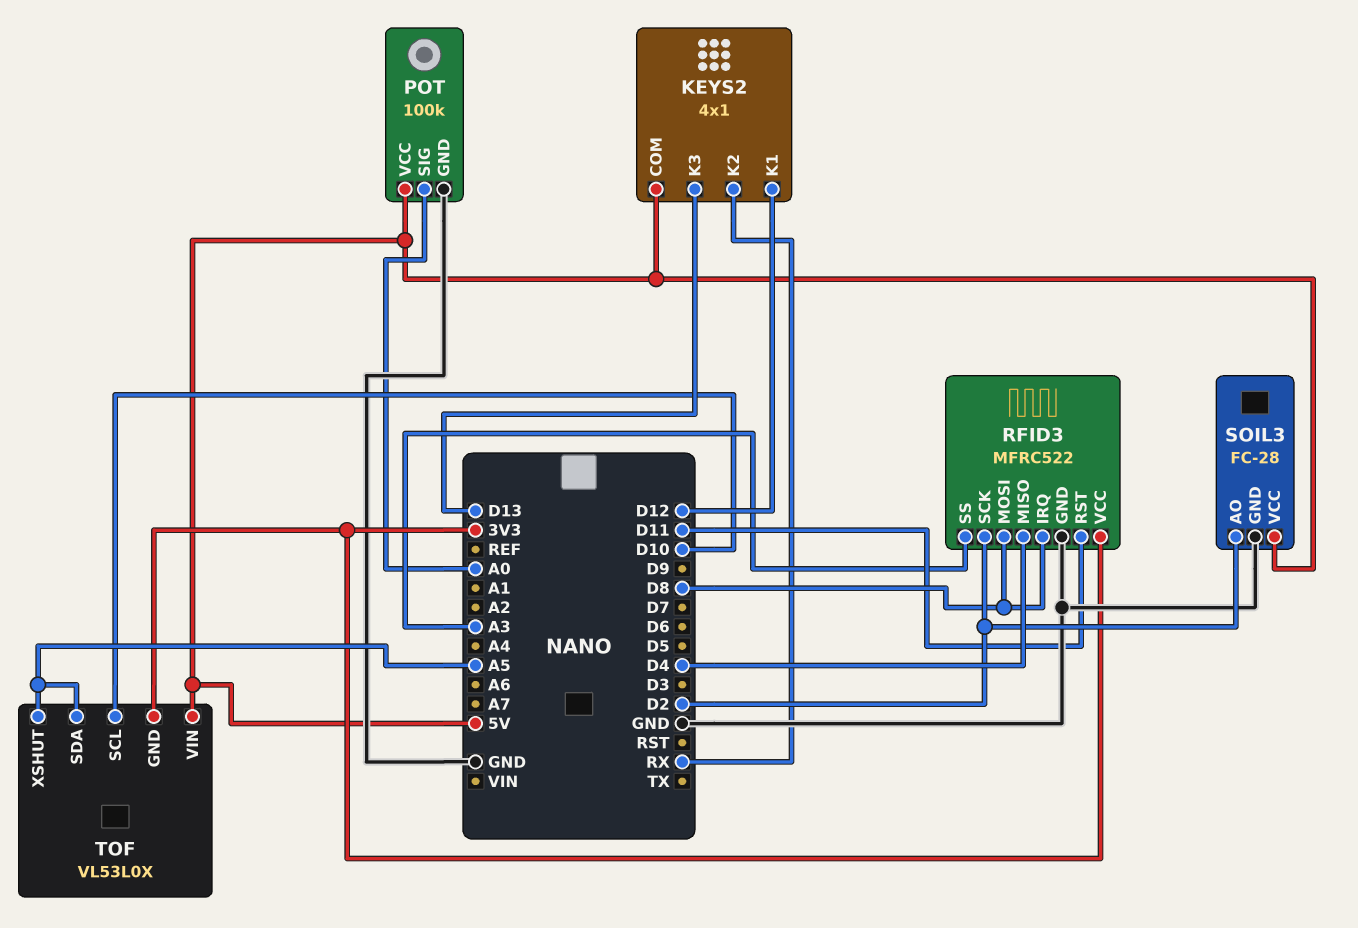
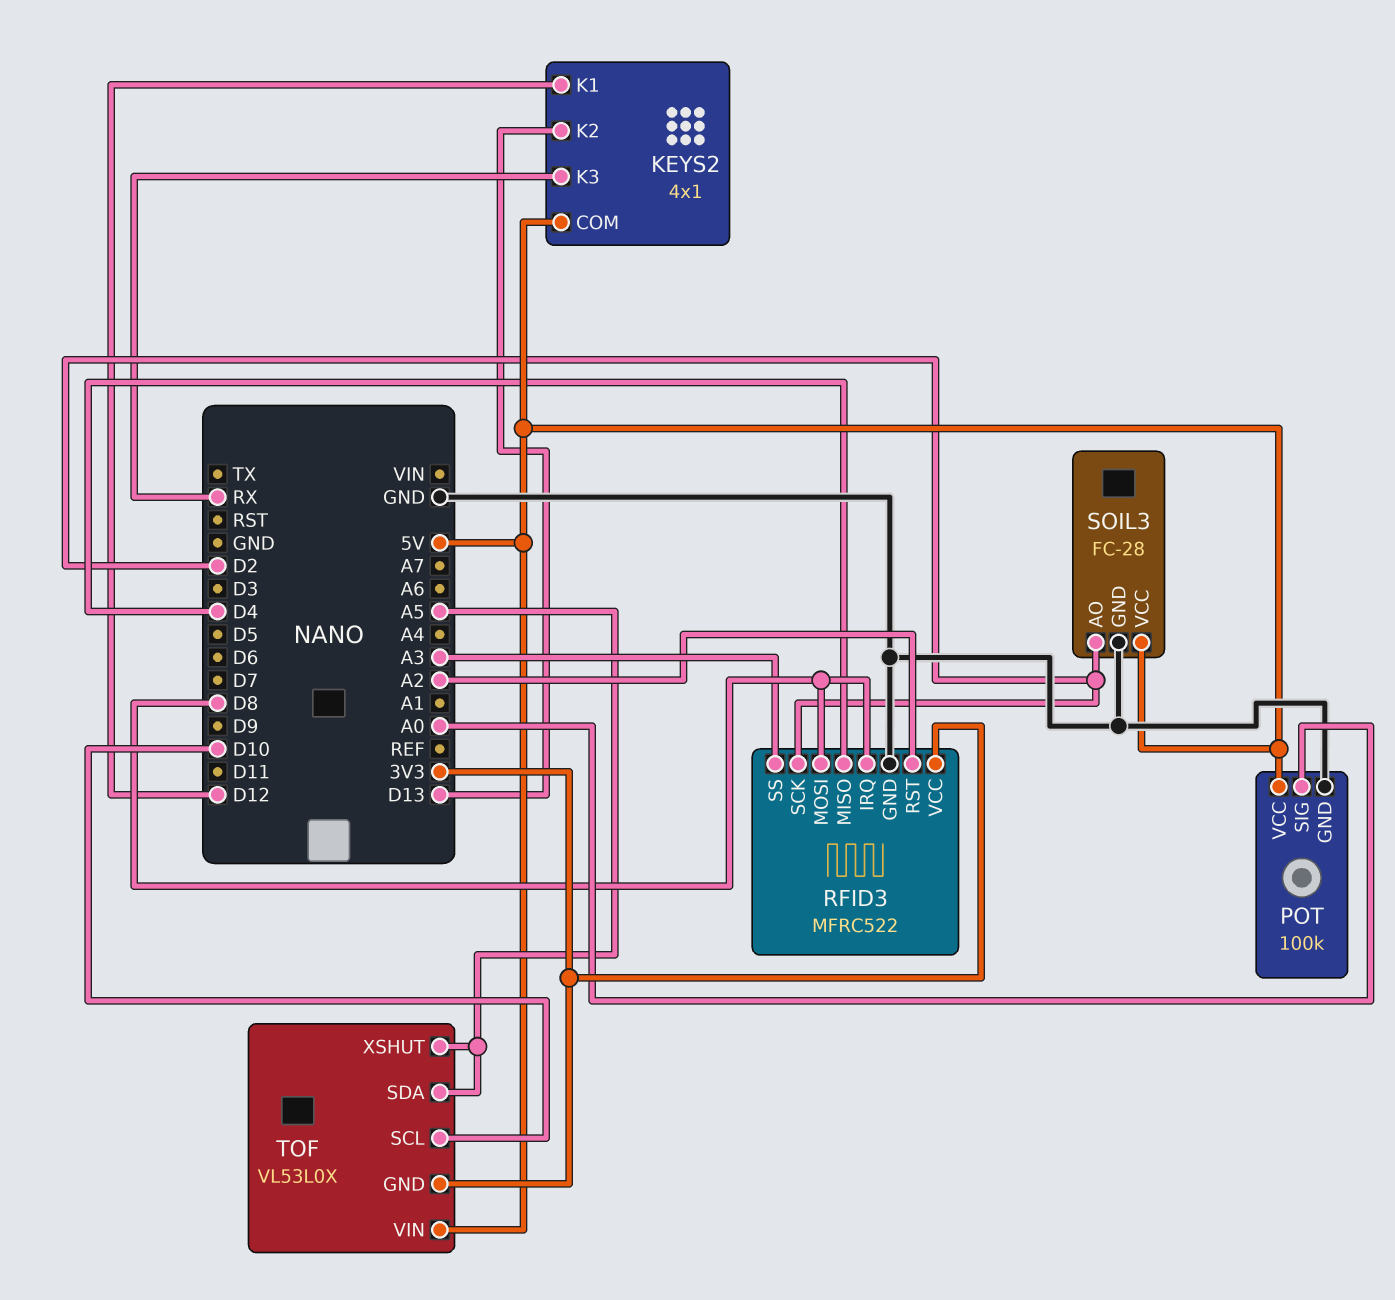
KEYS2 pin K2: RX -> D13
KEYS2 pin K3: D13 -> RX
RFID3 pin RST: D11 -> A2

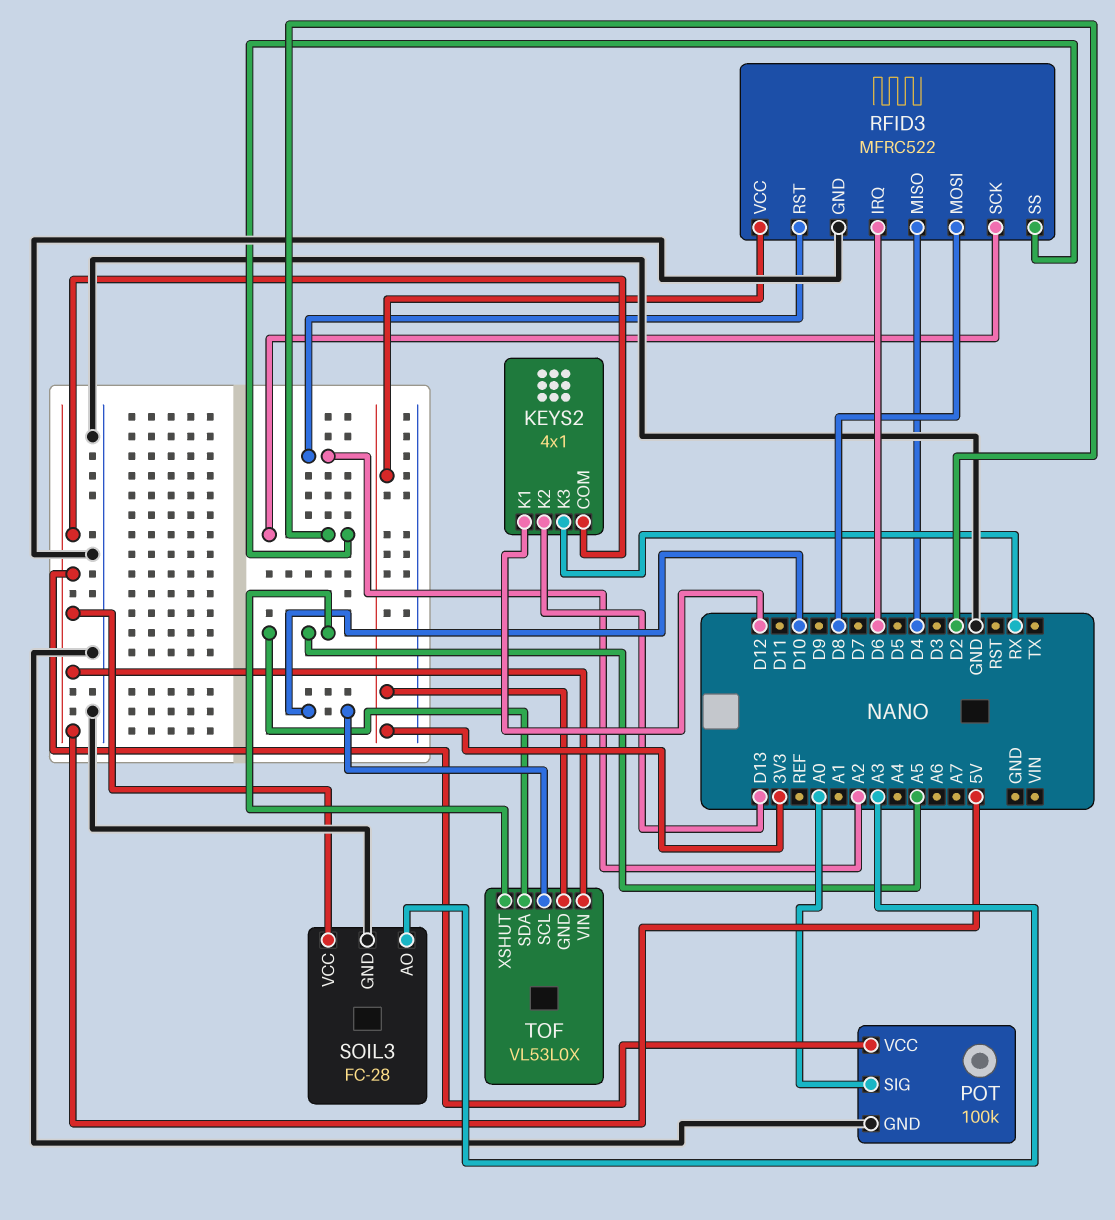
RFID3 pin IRQ: D8 -> D6
RFID3 pin SS: A3 -> D2
SOIL3 pin AO: D2 -> A3

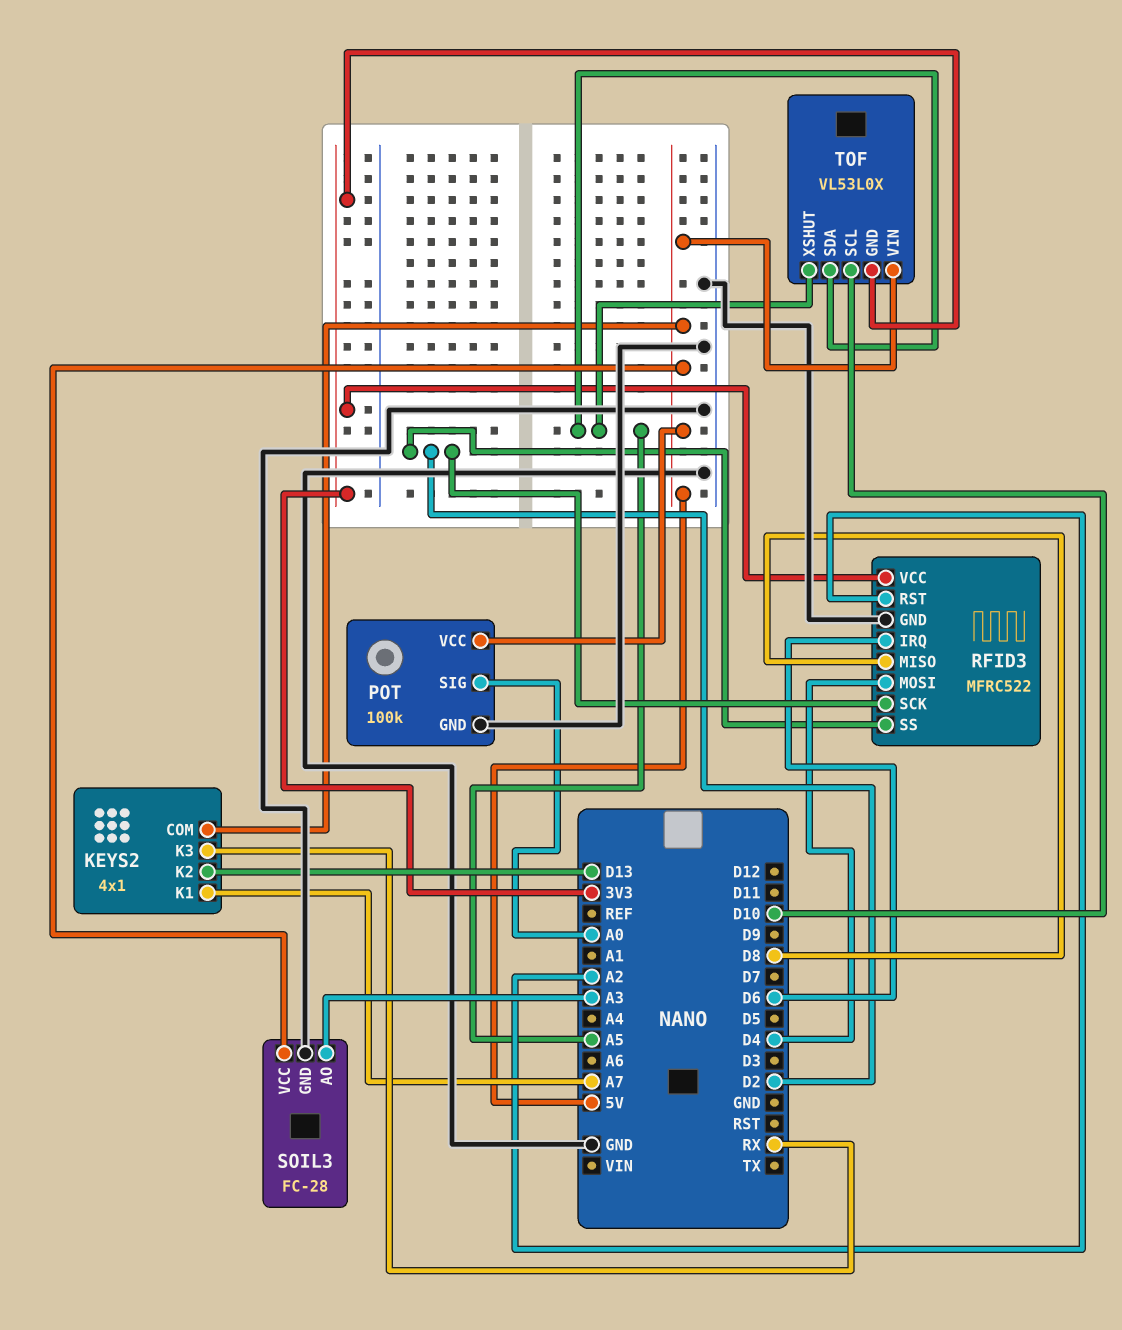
KEYS2 pin K1: D12 -> A7
RFID3 pin MISO: D4 -> D8
RFID3 pin MOSI: D8 -> D4

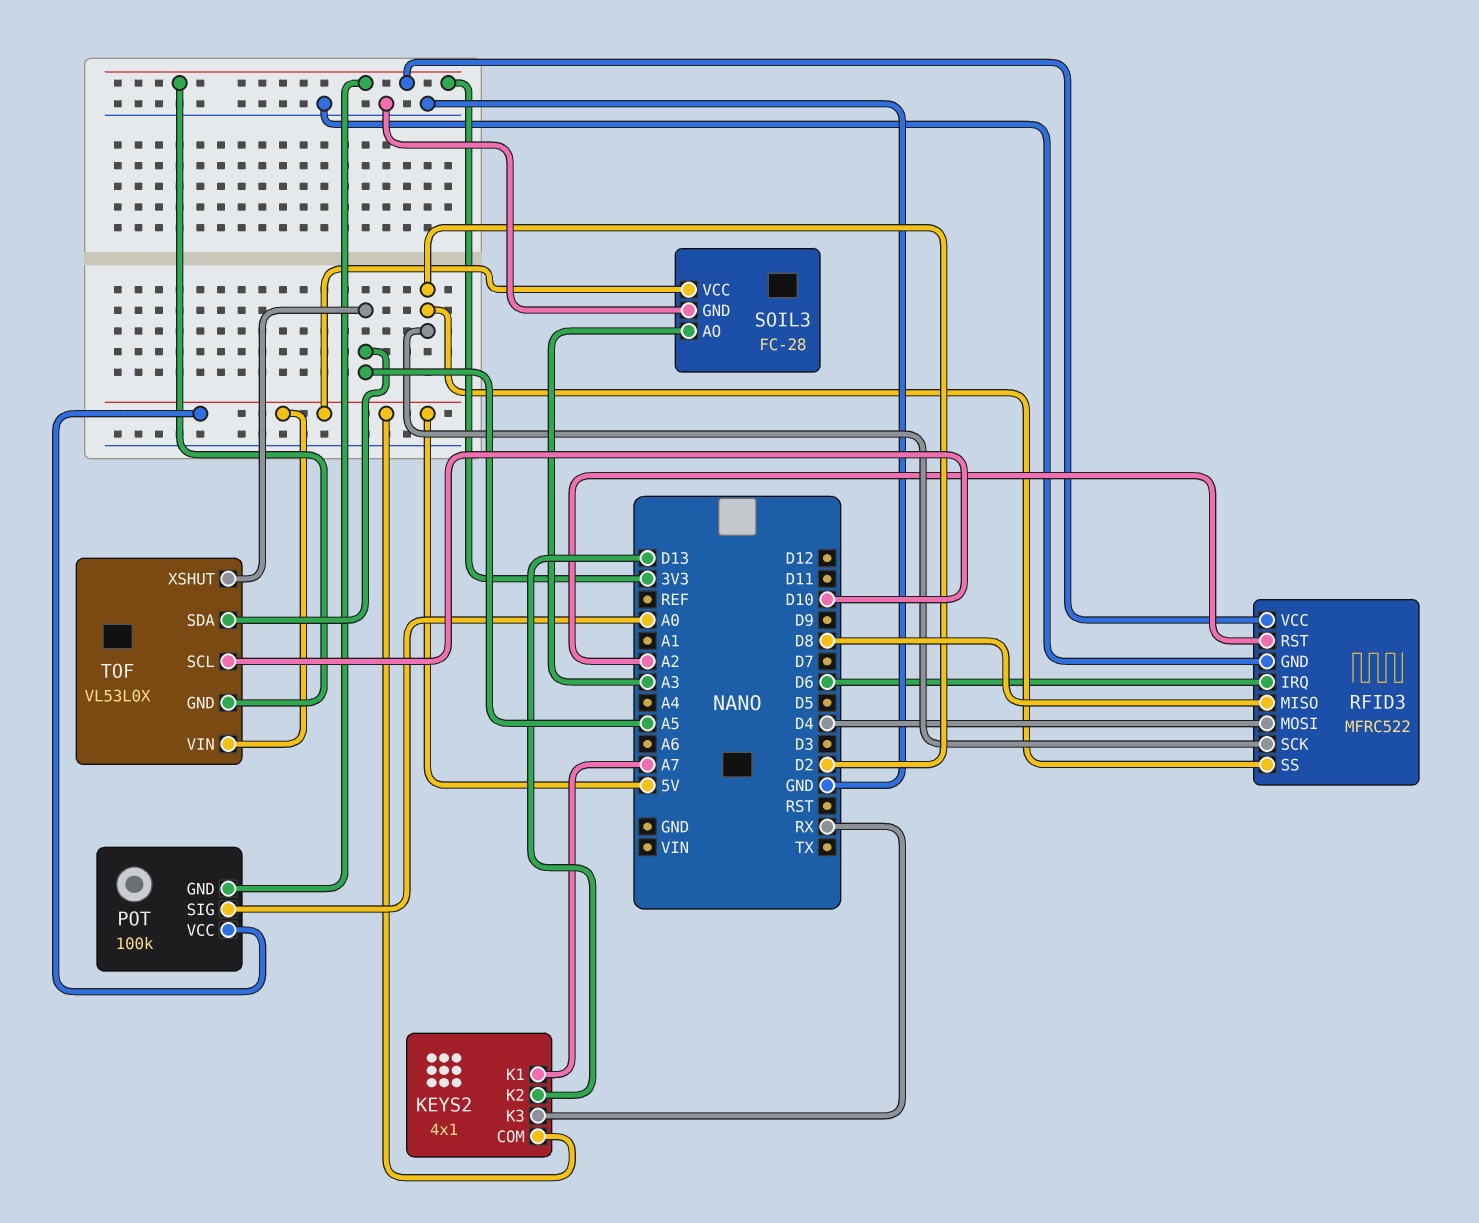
POT pin GND: GND -> 3V3

